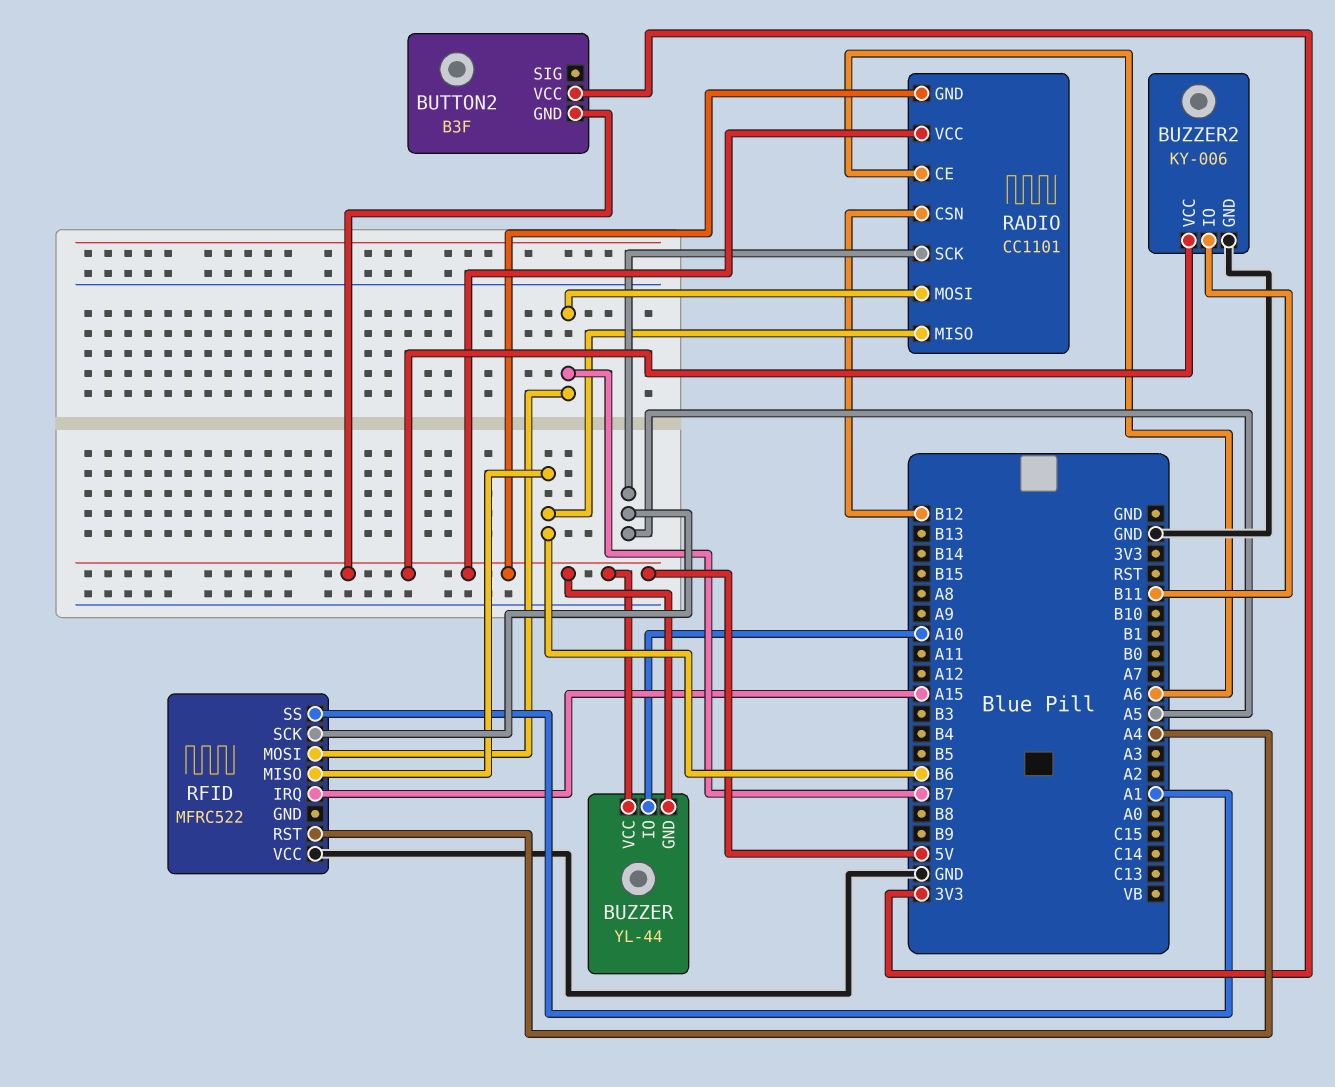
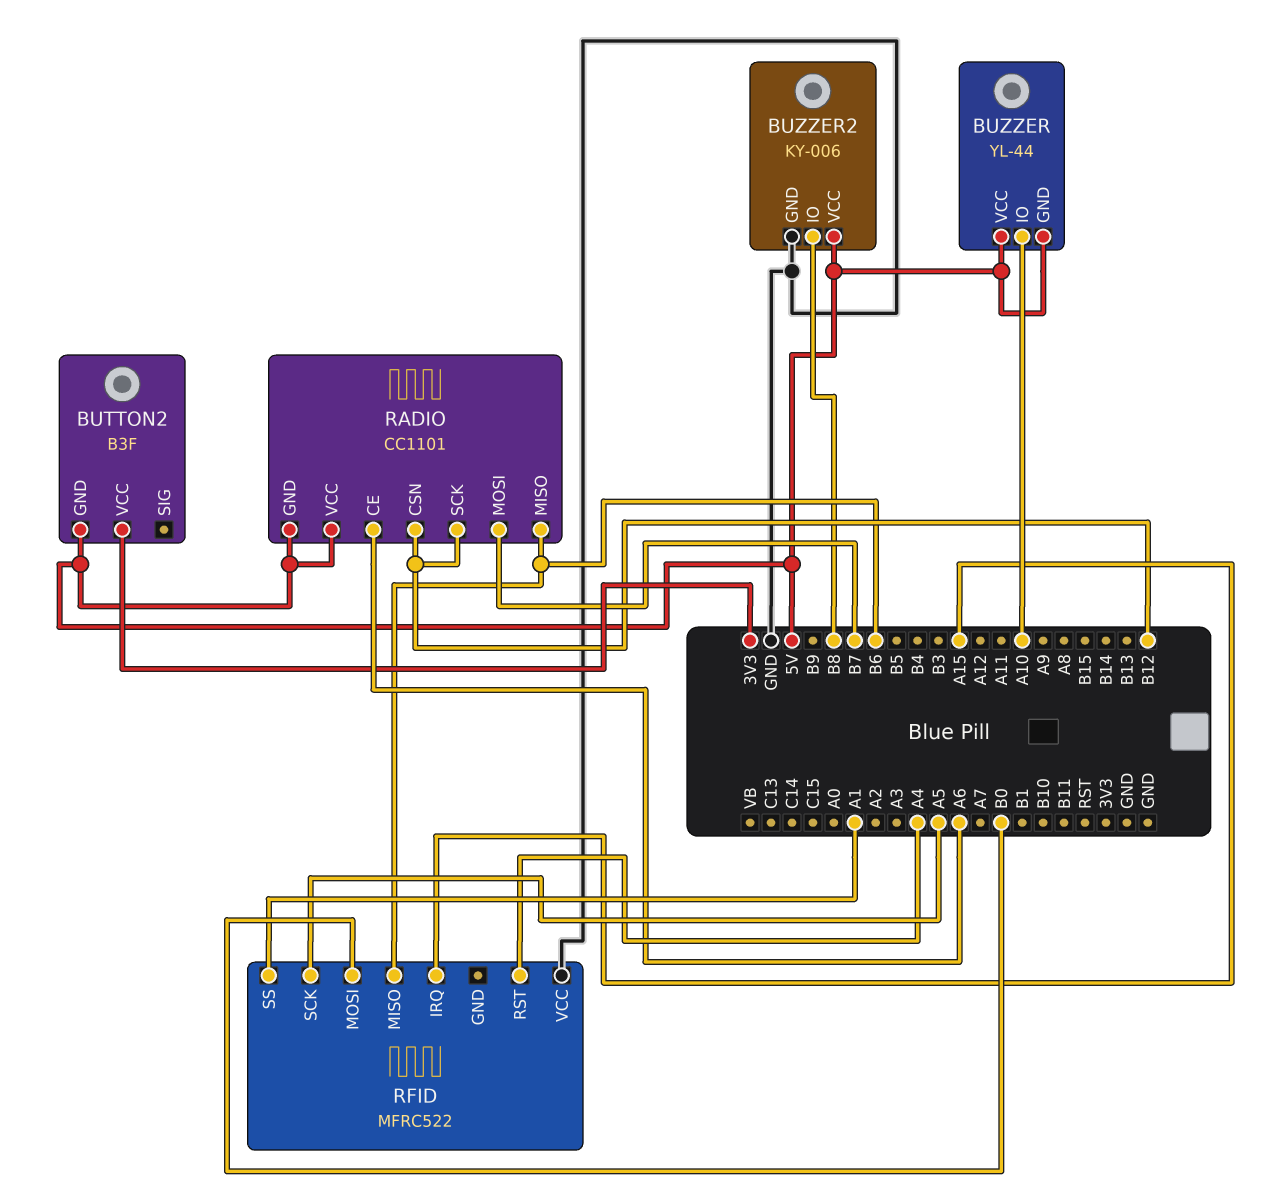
BUZZER2 pin IO: B11 -> B8
RADIO pin SCK: A5 -> B12
RFID pin MOSI: B7 -> B0

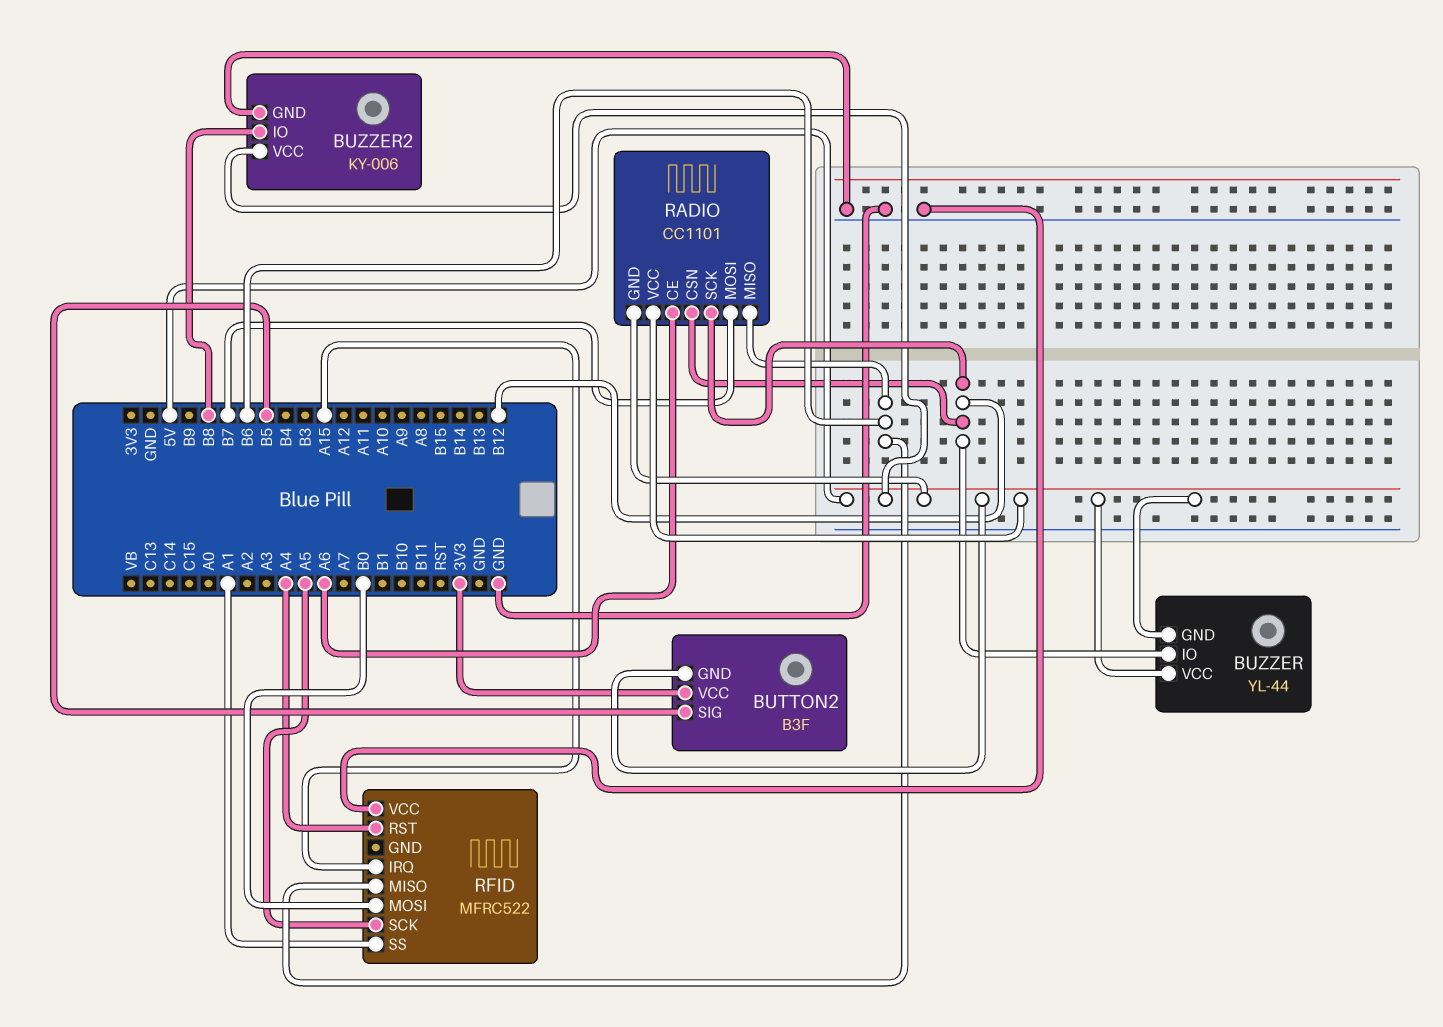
BUTTON2 pin SIG: none -> B5
BUZZER pin IO: A10 -> B12

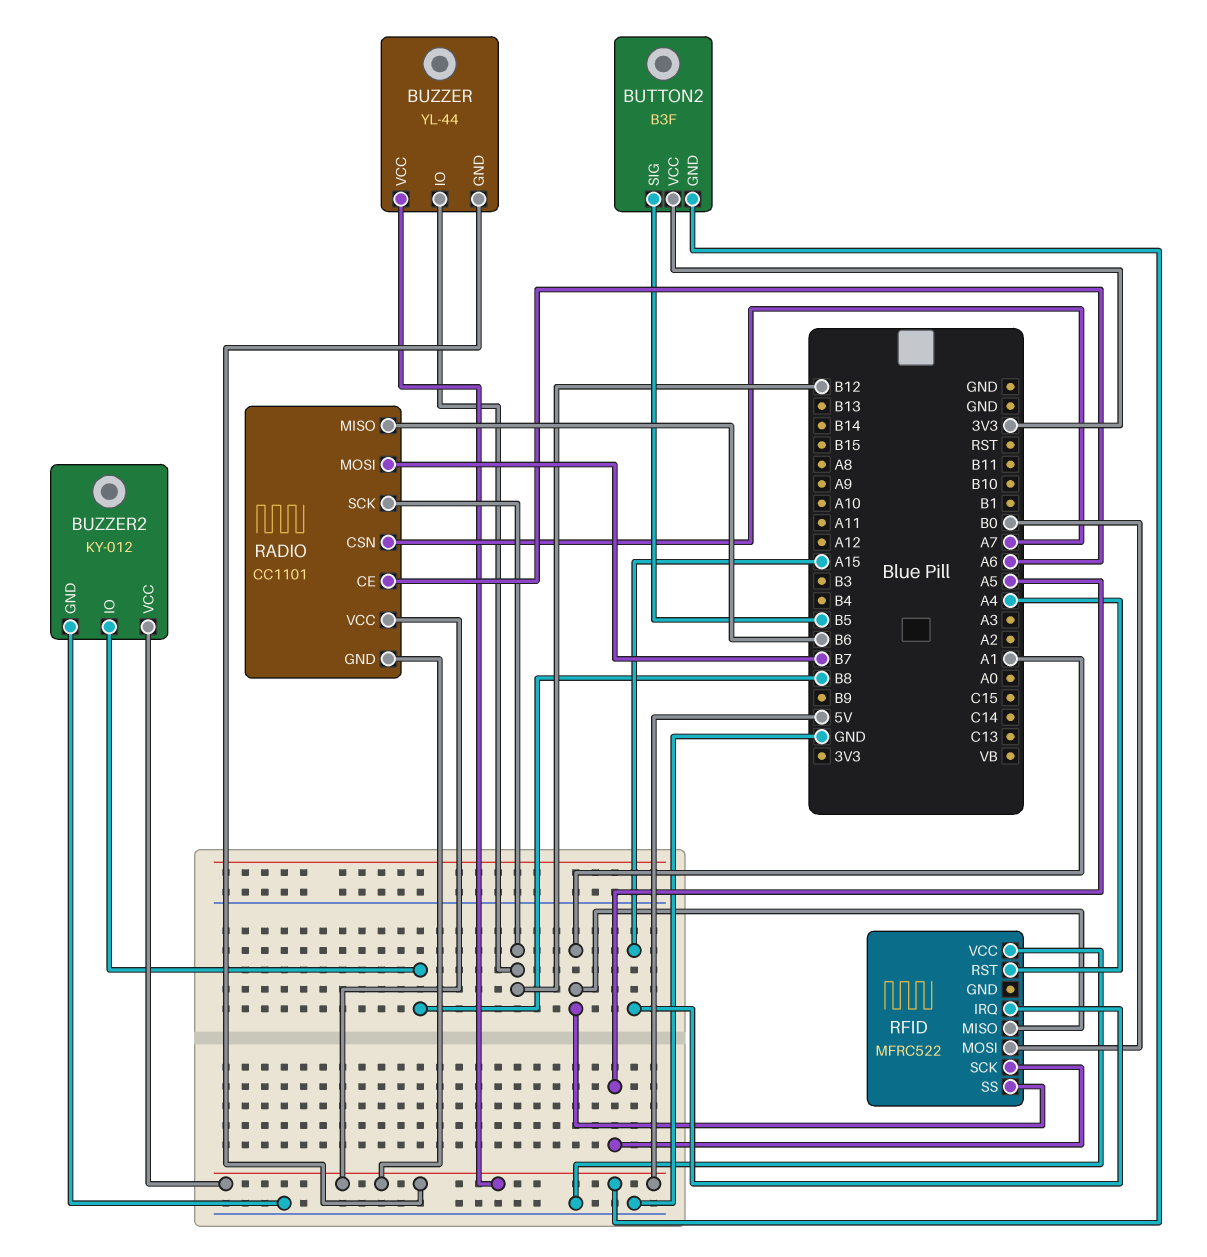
BUZZER2: KY-006 -> KY-012
RADIO pin CSN: B12 -> A7
RFID pin MISO: B6 -> A1

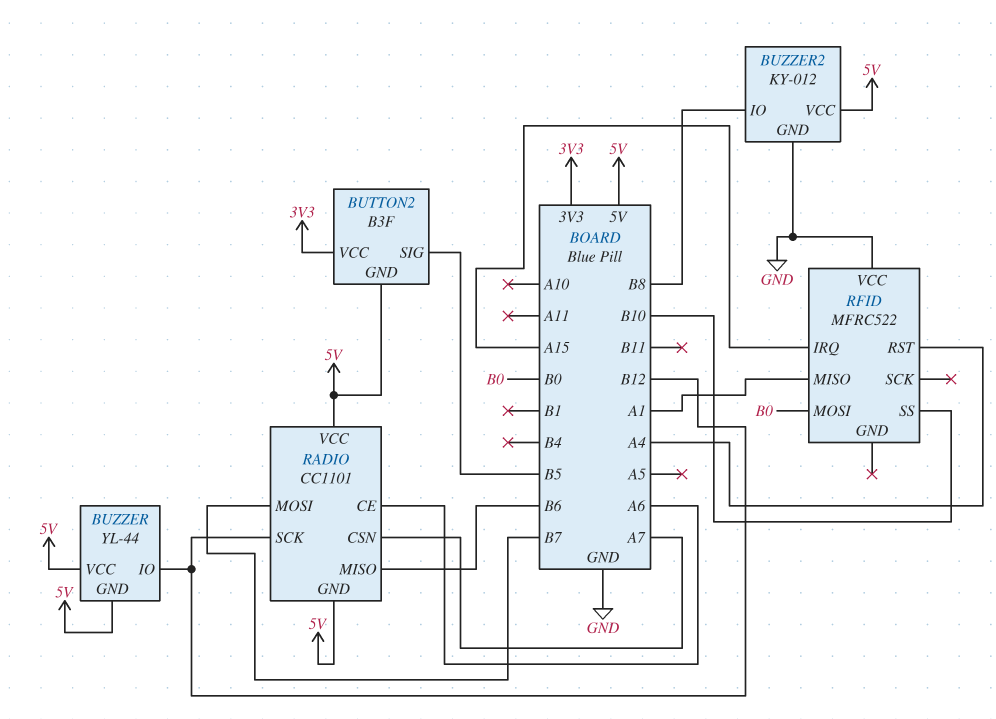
RFID pin SCK: A5 -> none
RFID pin SS: A1 -> B10

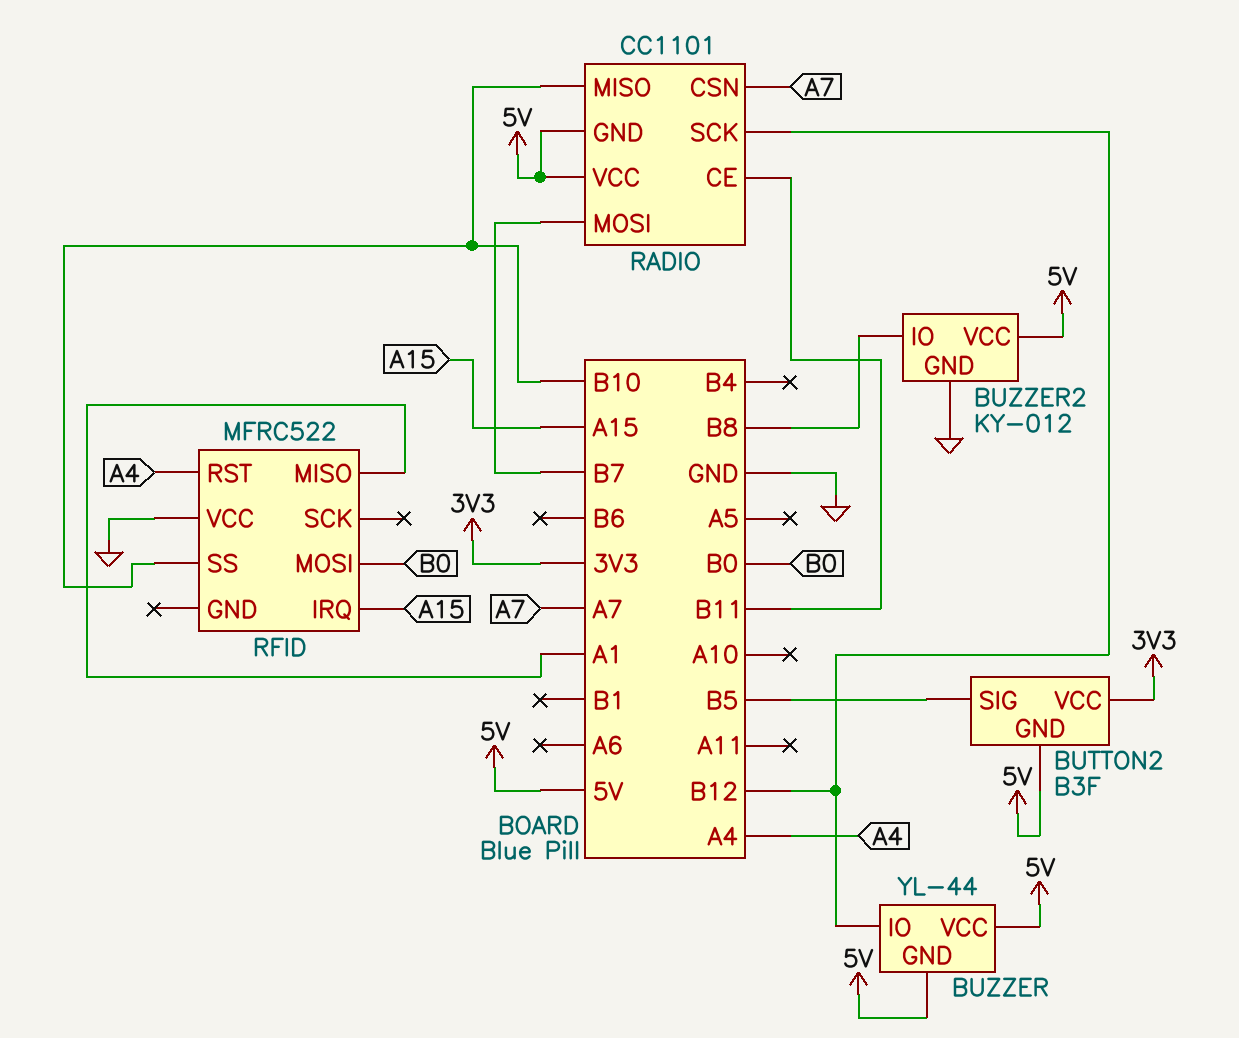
RADIO pin CE: A6 -> B11
RADIO pin MISO: B6 -> B10

